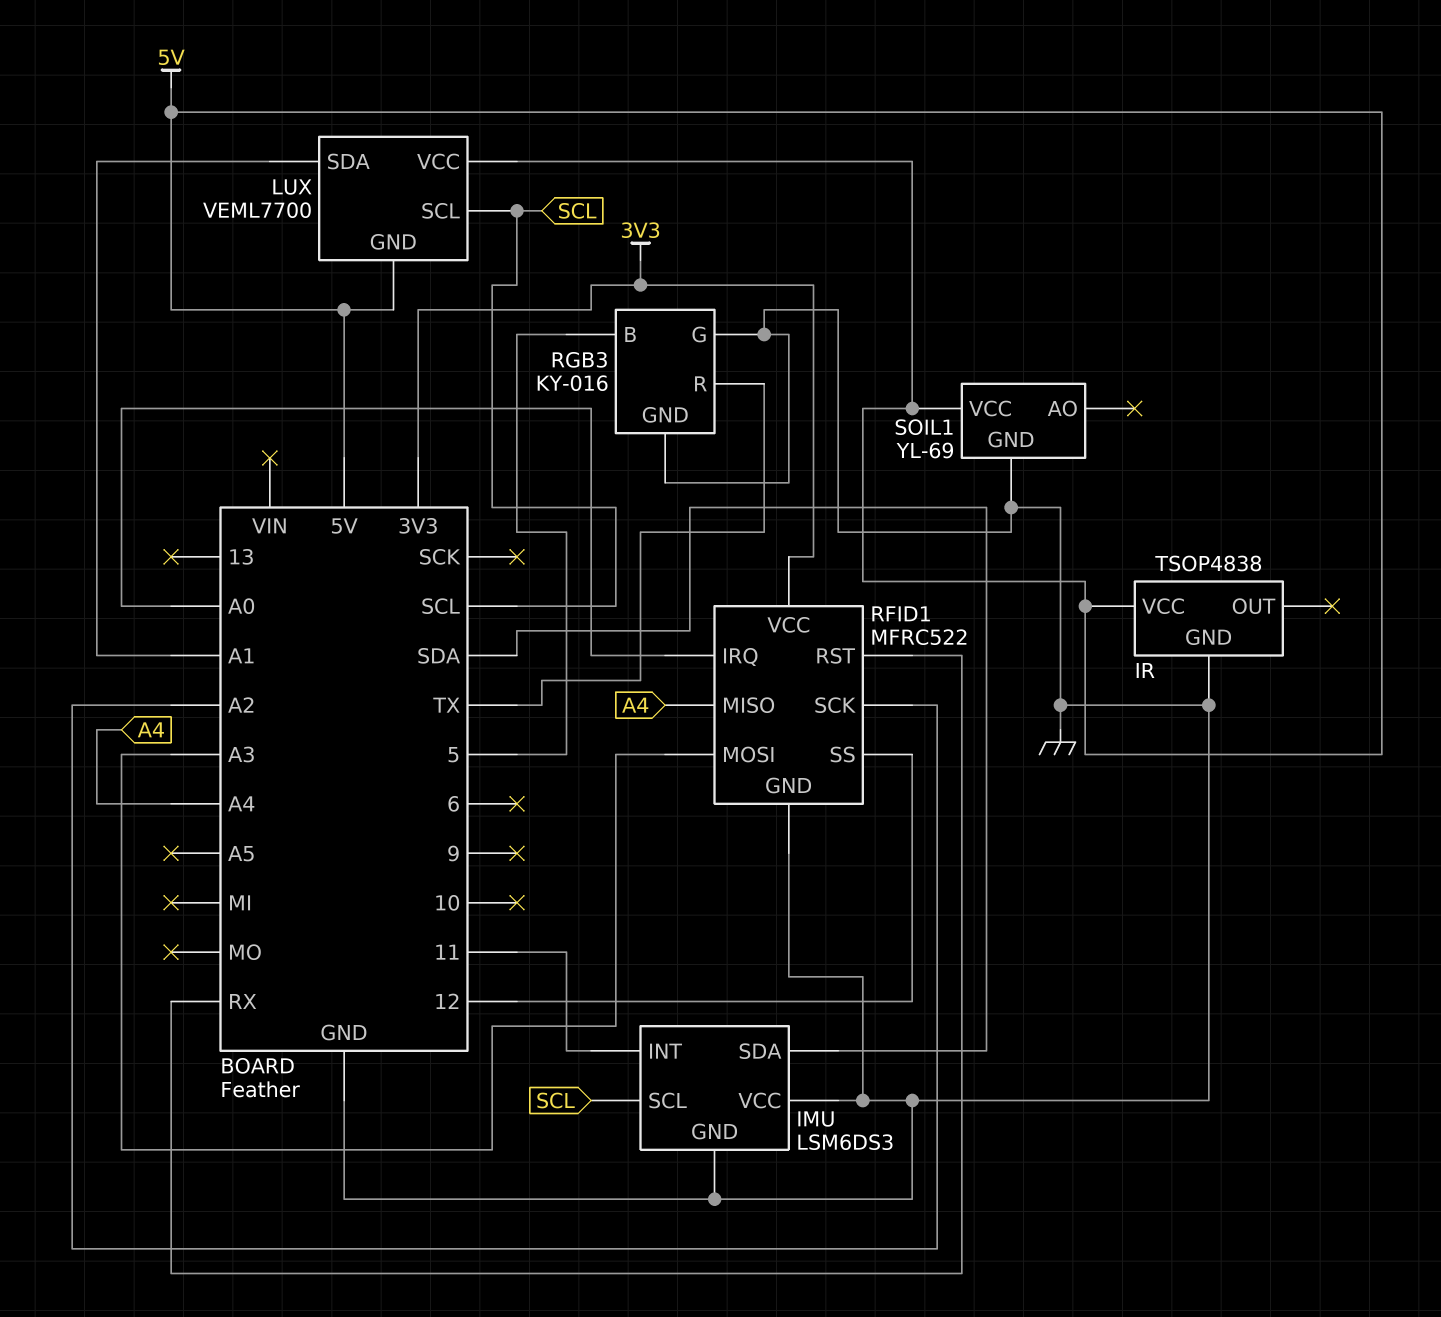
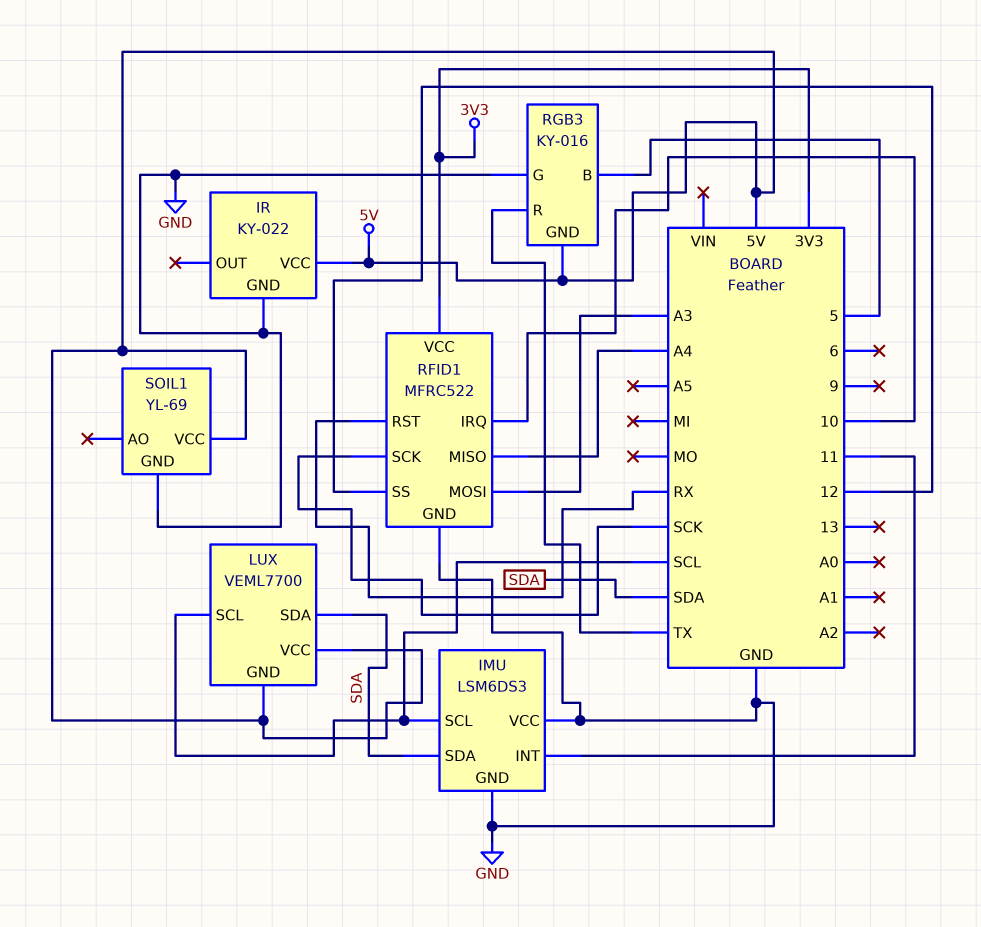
IR: TSOP4838 -> KY-022
LUX pin SDA: A1 -> SDA
RFID1 pin IRQ: A0 -> 10
RFID1 pin SCK: A2 -> SCK
RGB3 pin GND: GND -> 5V

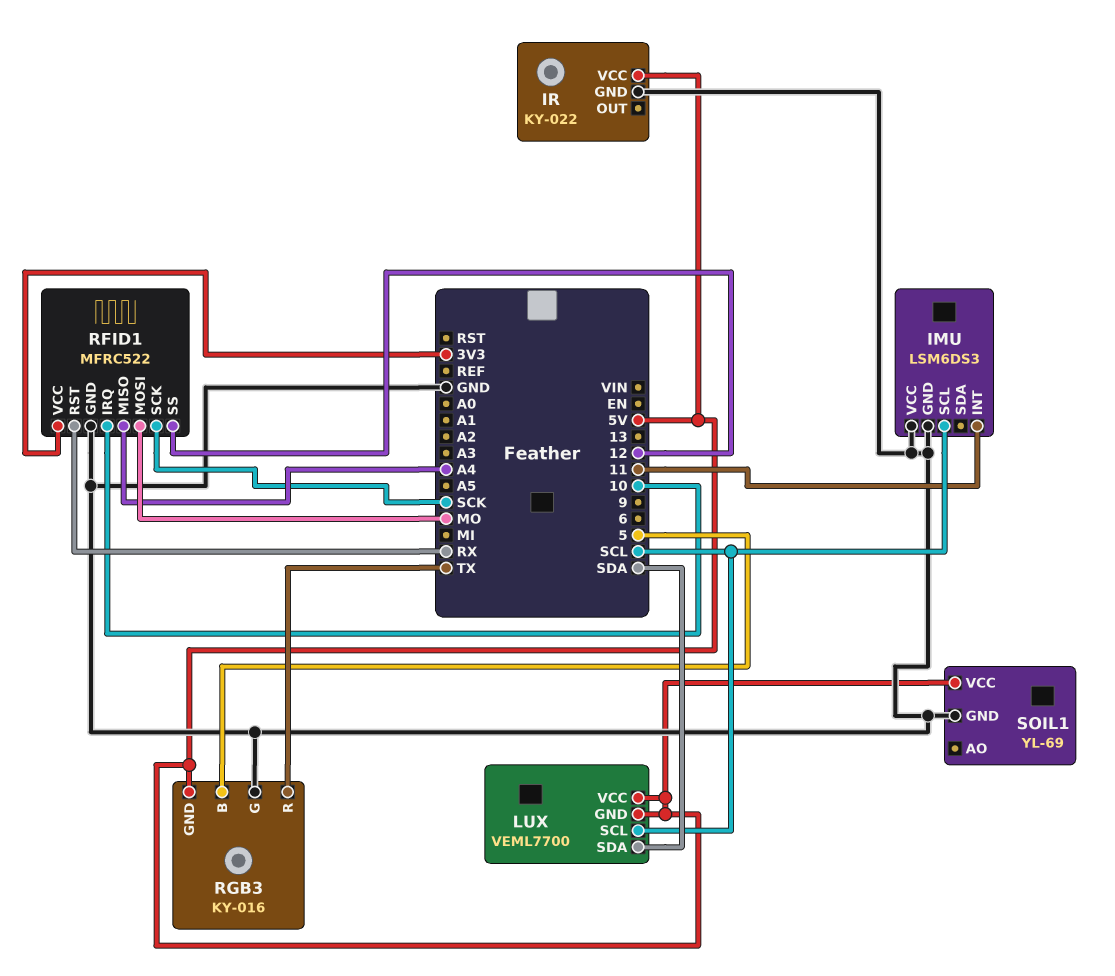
IMU pin SDA: SDA -> none
RFID1 pin MOSI: A3 -> MO

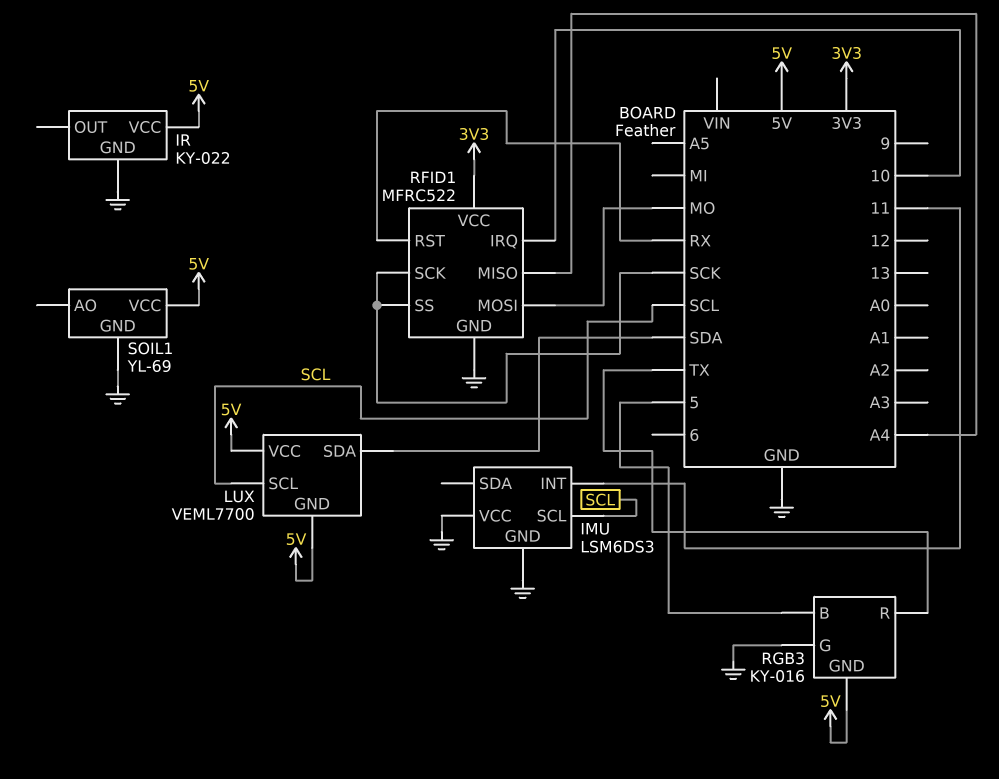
RFID1 pin SS: 12 -> SCK

